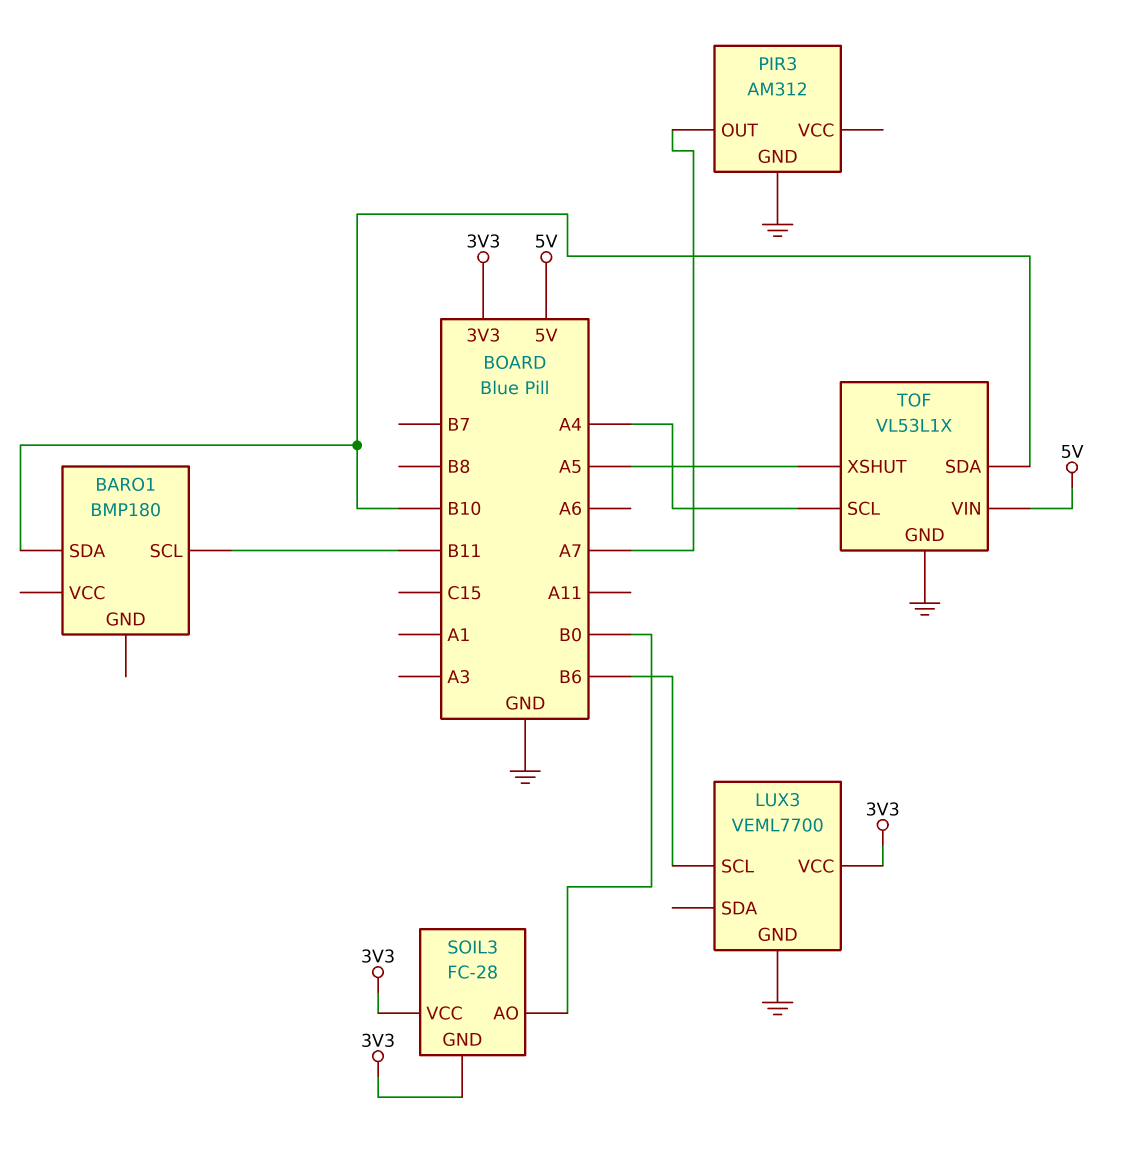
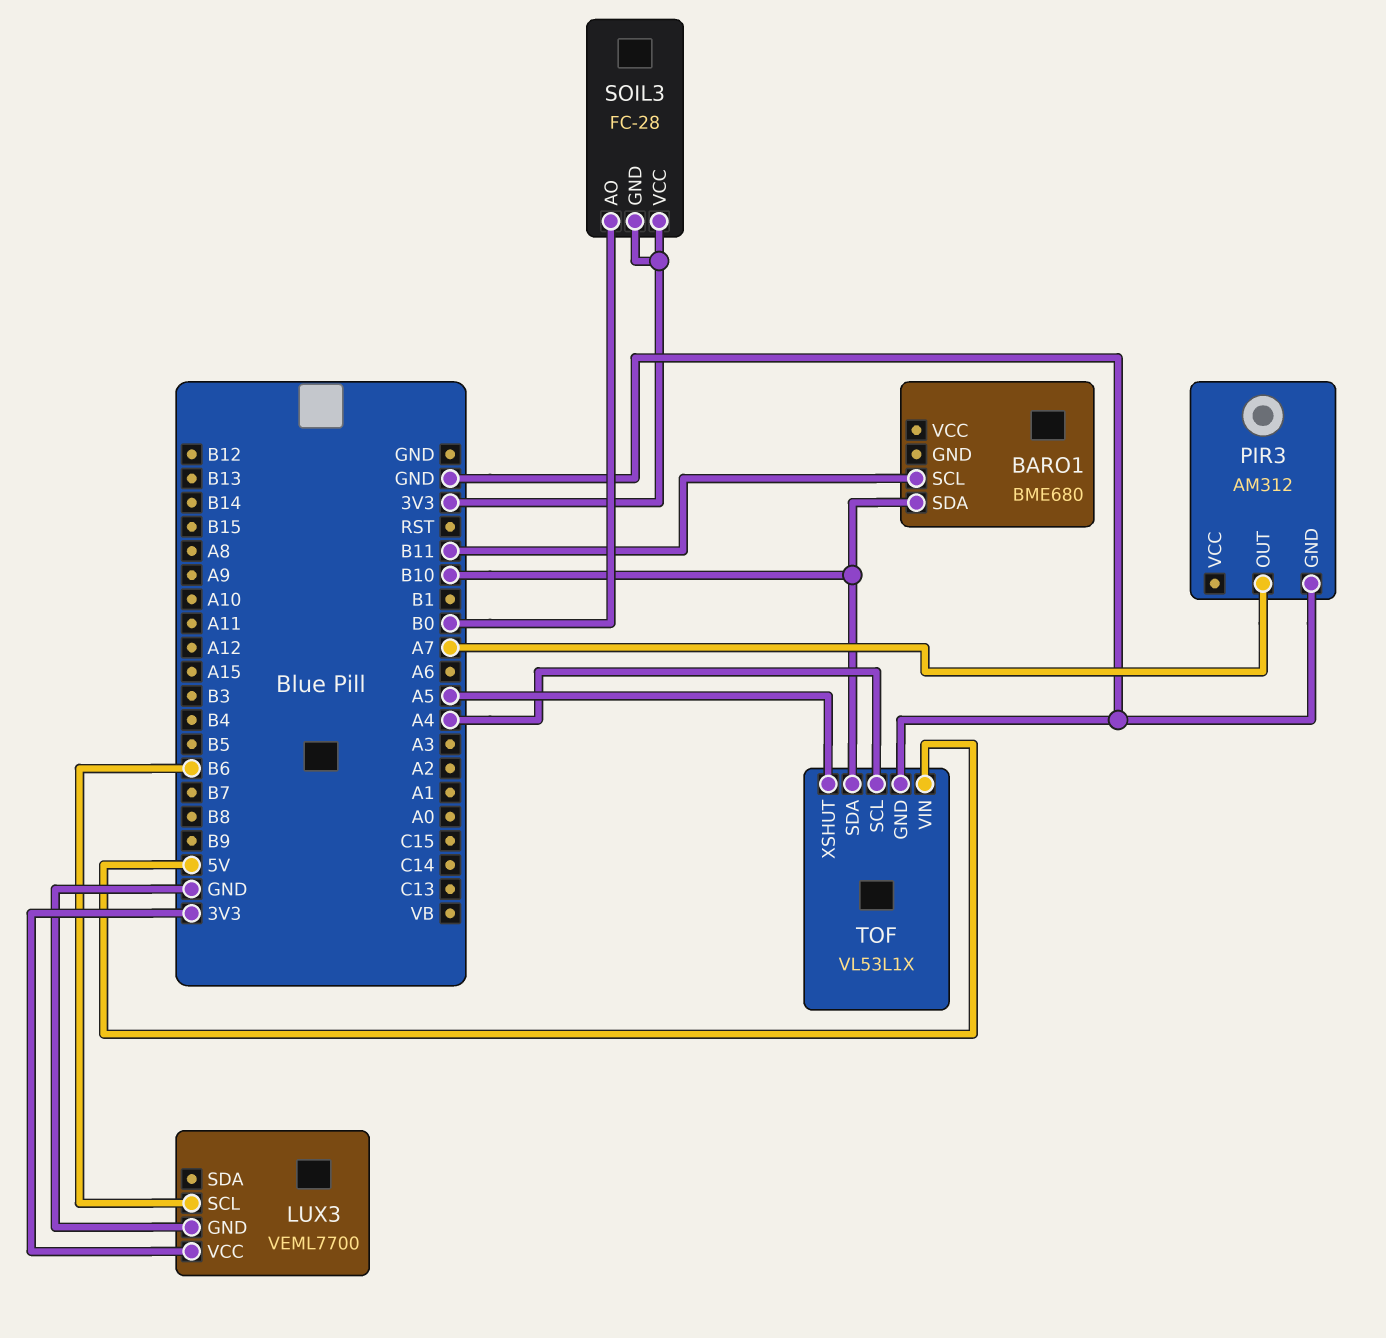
BARO1: BMP180 -> BME680

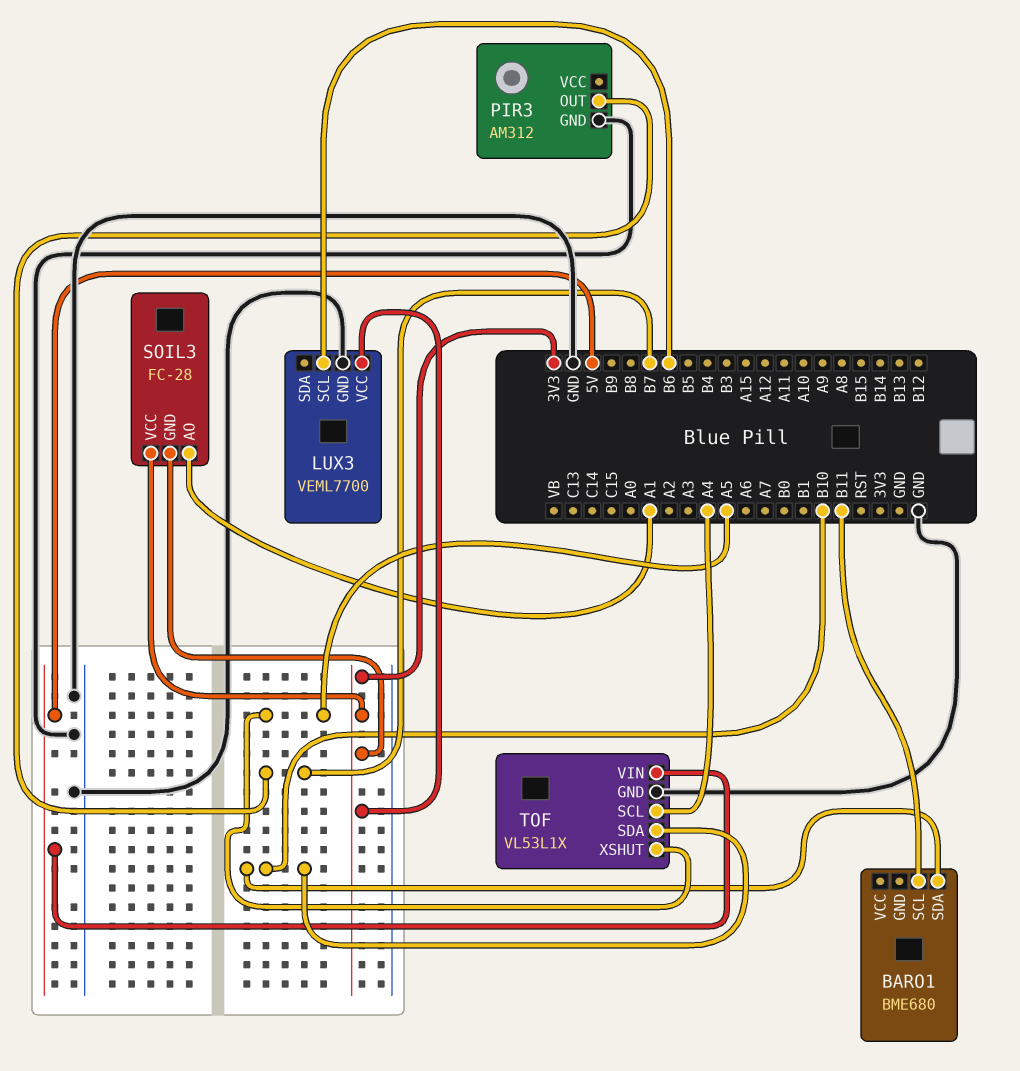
PIR3 pin OUT: A7 -> B7
SOIL3 pin AO: B0 -> A1

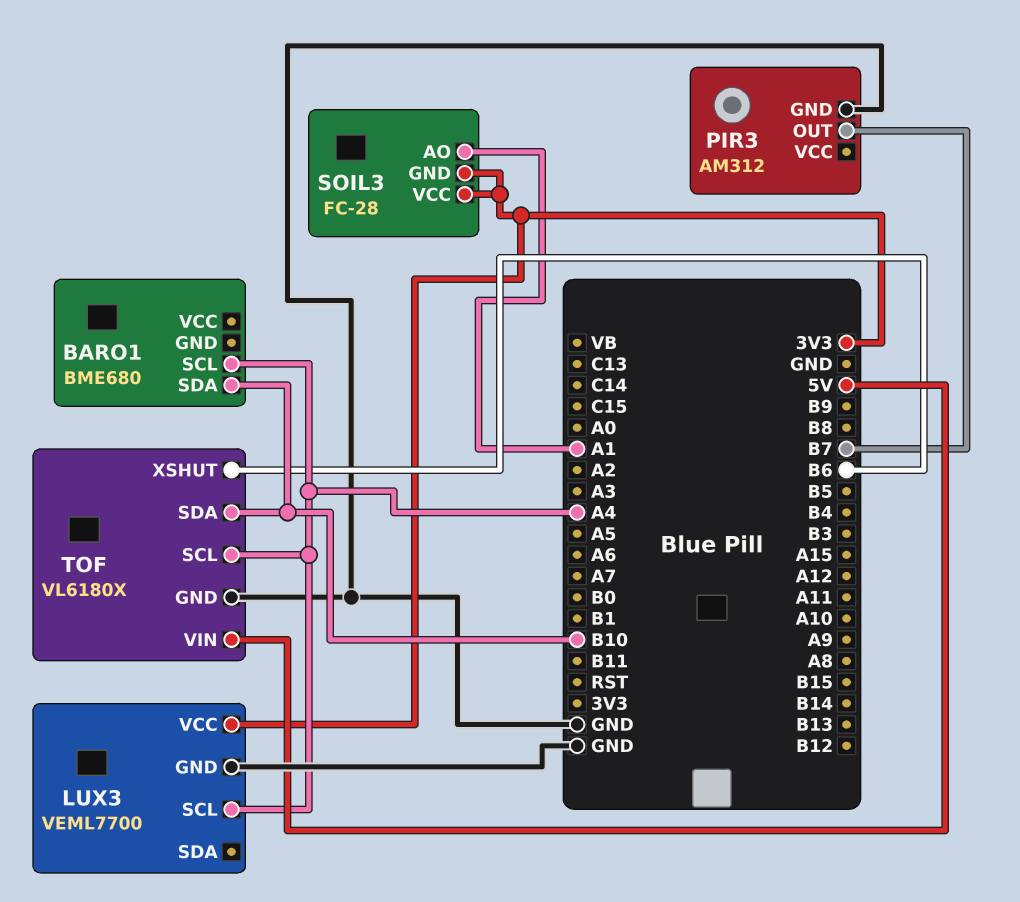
BARO1 pin SCL: B11 -> A4
LUX3 pin SCL: B6 -> A4
TOF: VL53L1X -> VL6180X
TOF pin XSHUT: A5 -> B6

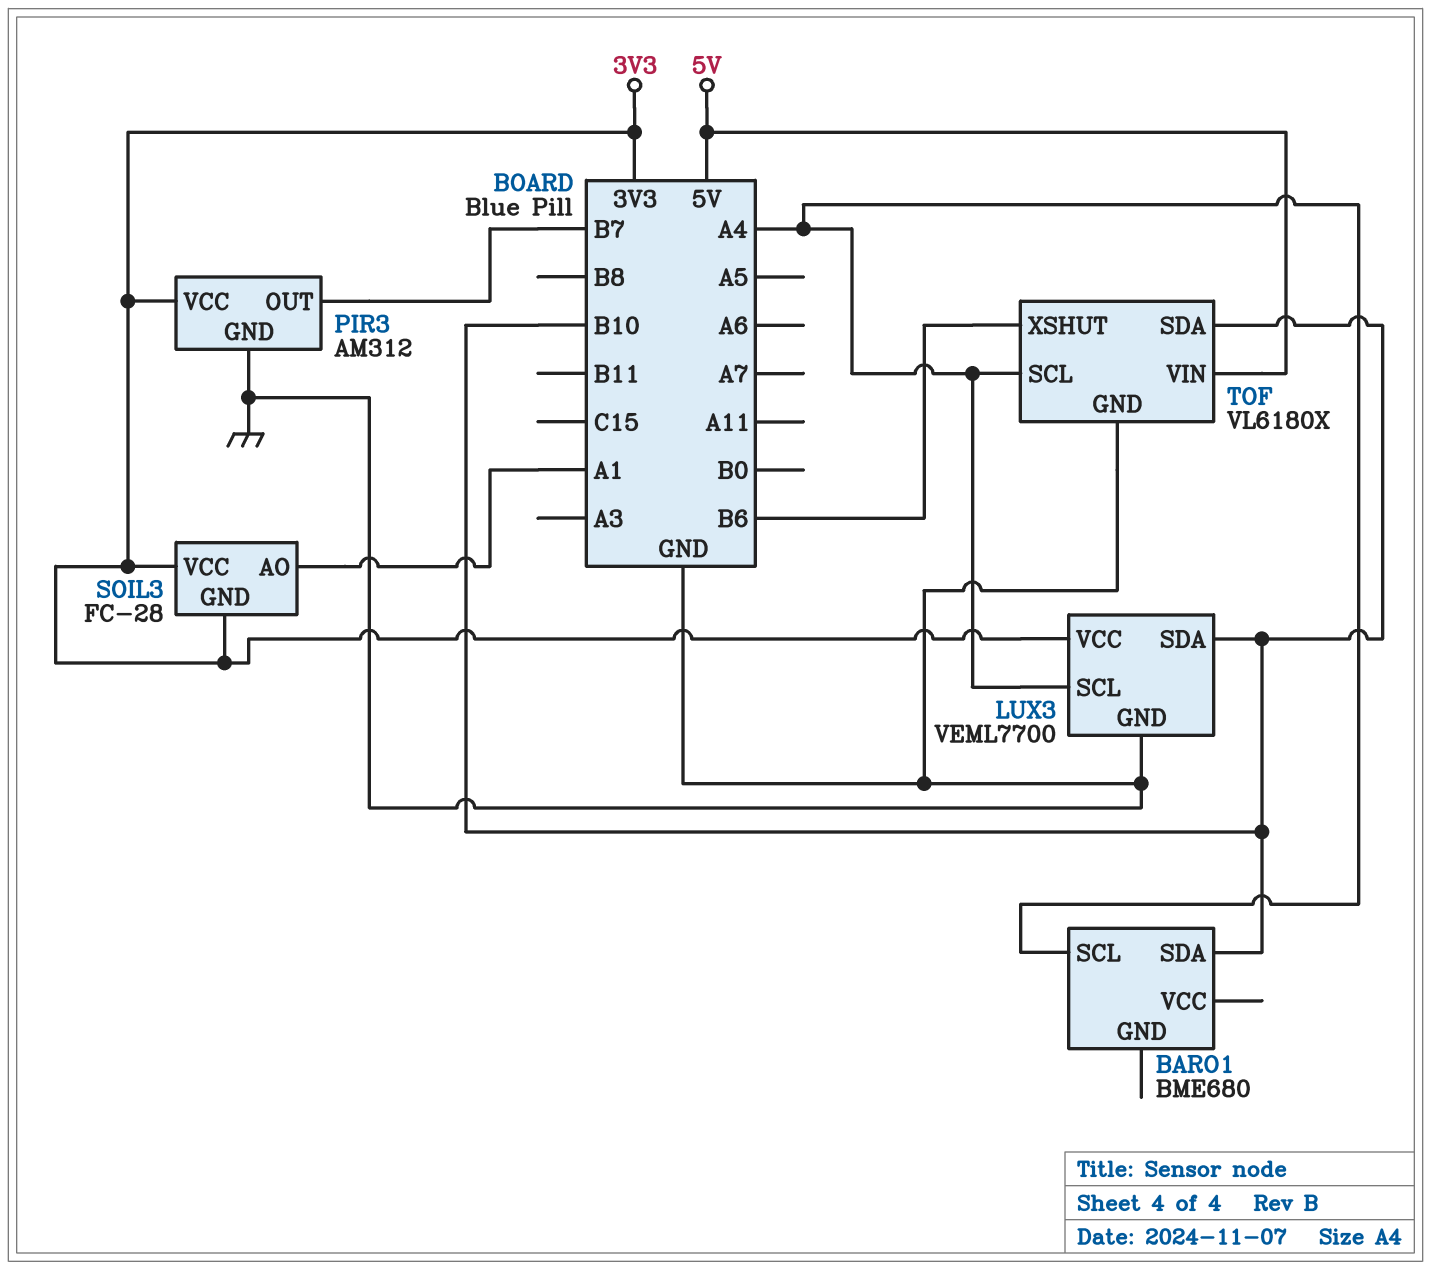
LUX3 pin SDA: none -> B10
PIR3 pin VCC: none -> 3V3

